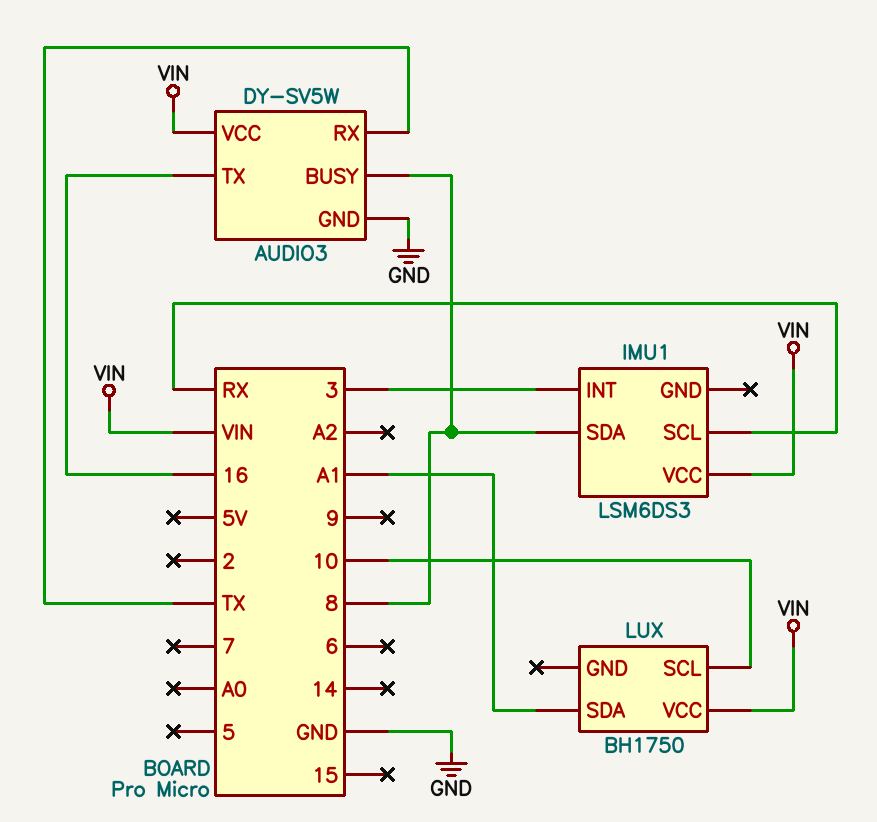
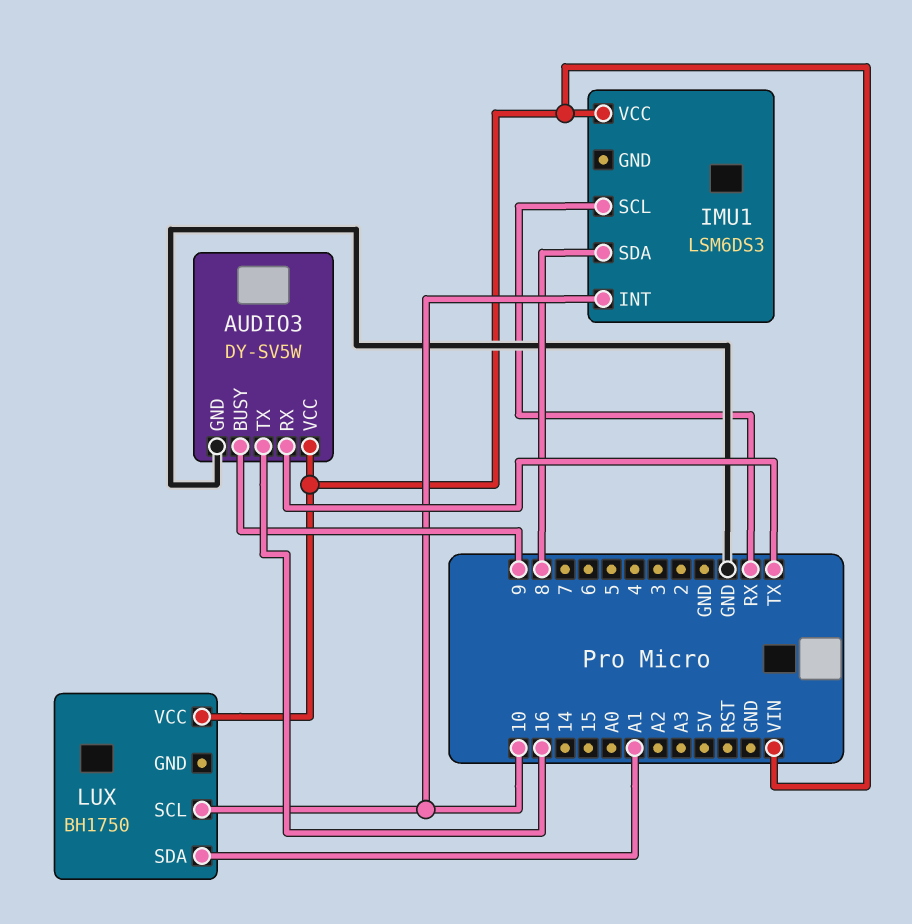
AUDIO3 pin BUSY: 8 -> 9
IMU1 pin INT: 3 -> 10

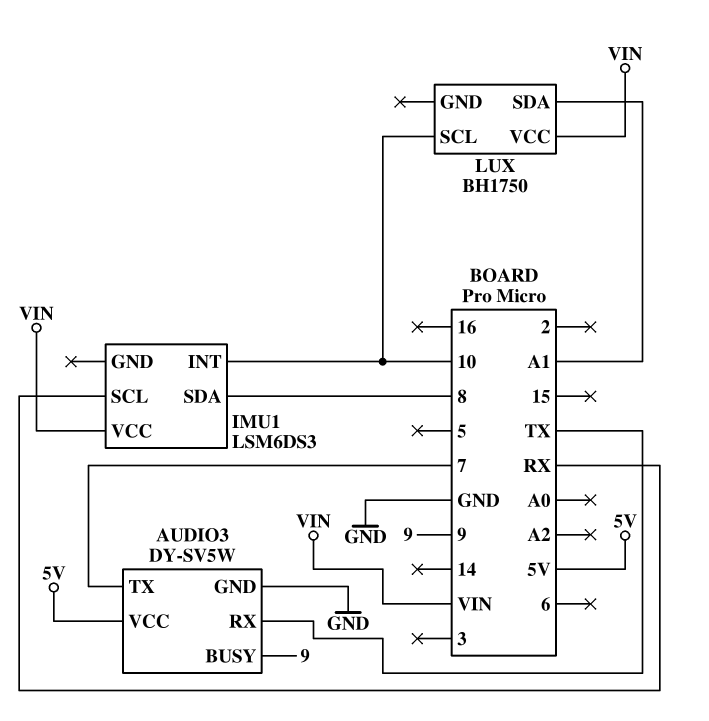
AUDIO3 pin TX: 16 -> 7
AUDIO3 pin VCC: VIN -> 5V

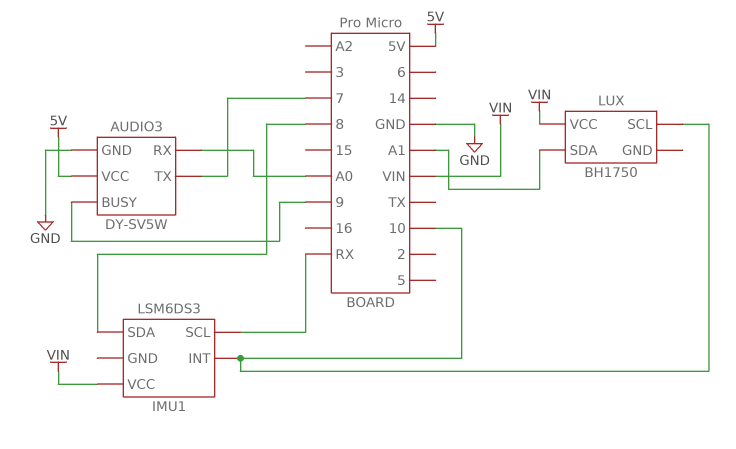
AUDIO3 pin RX: TX -> A0

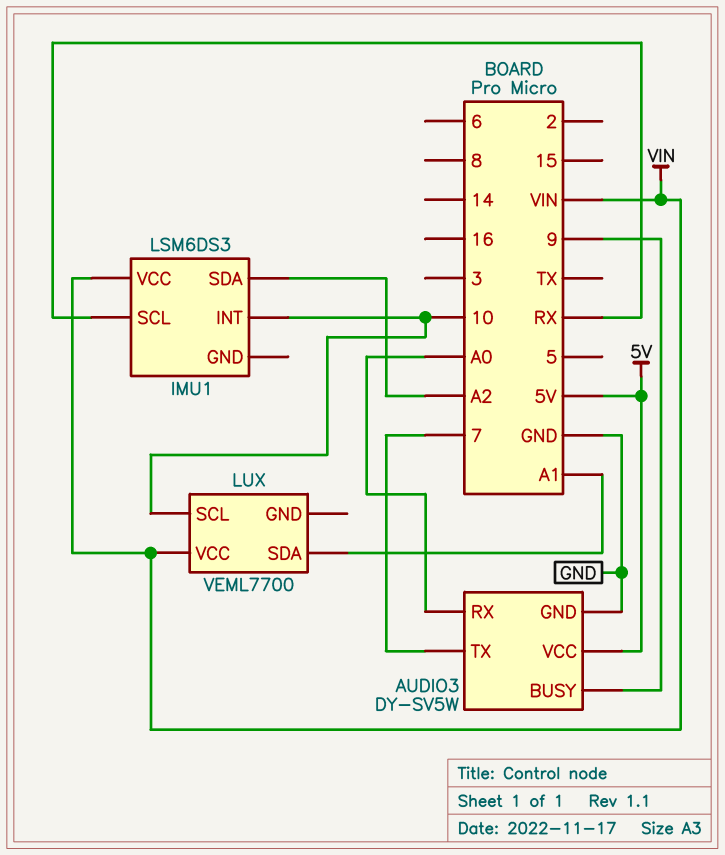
IMU1 pin SDA: 8 -> A2
LUX: BH1750 -> VEML7700

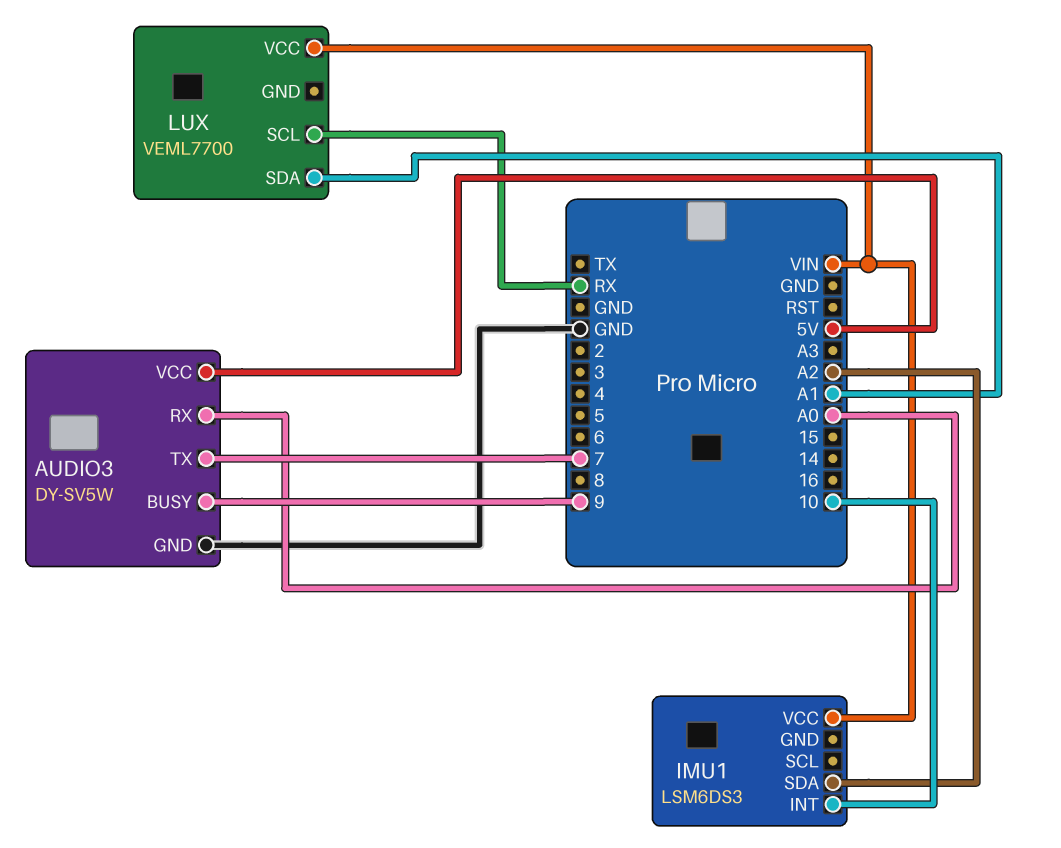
IMU1 pin SCL: RX -> none
LUX pin SCL: 10 -> RX

